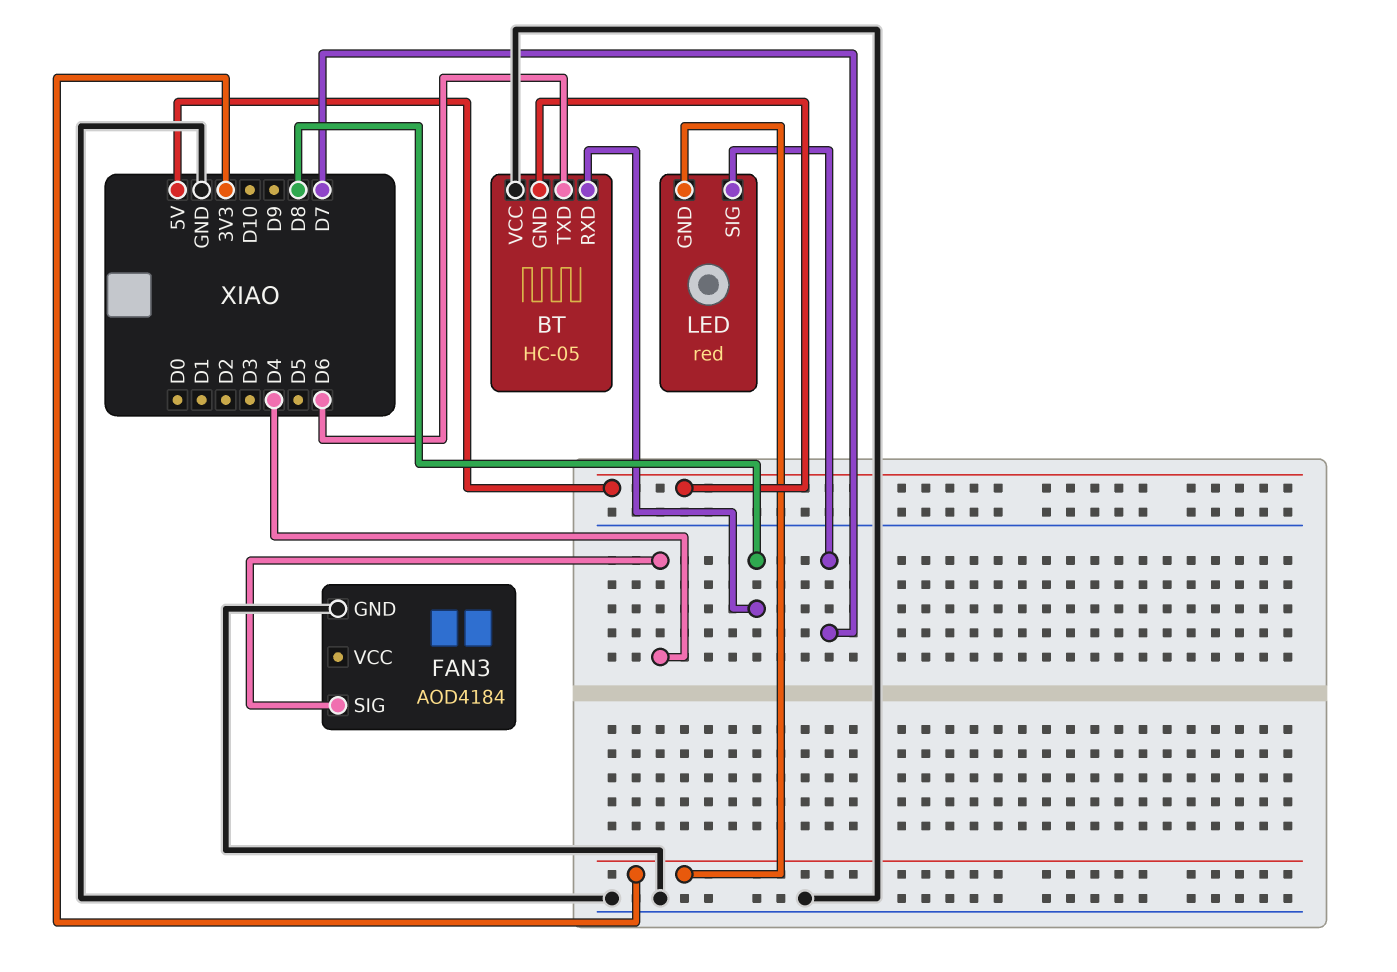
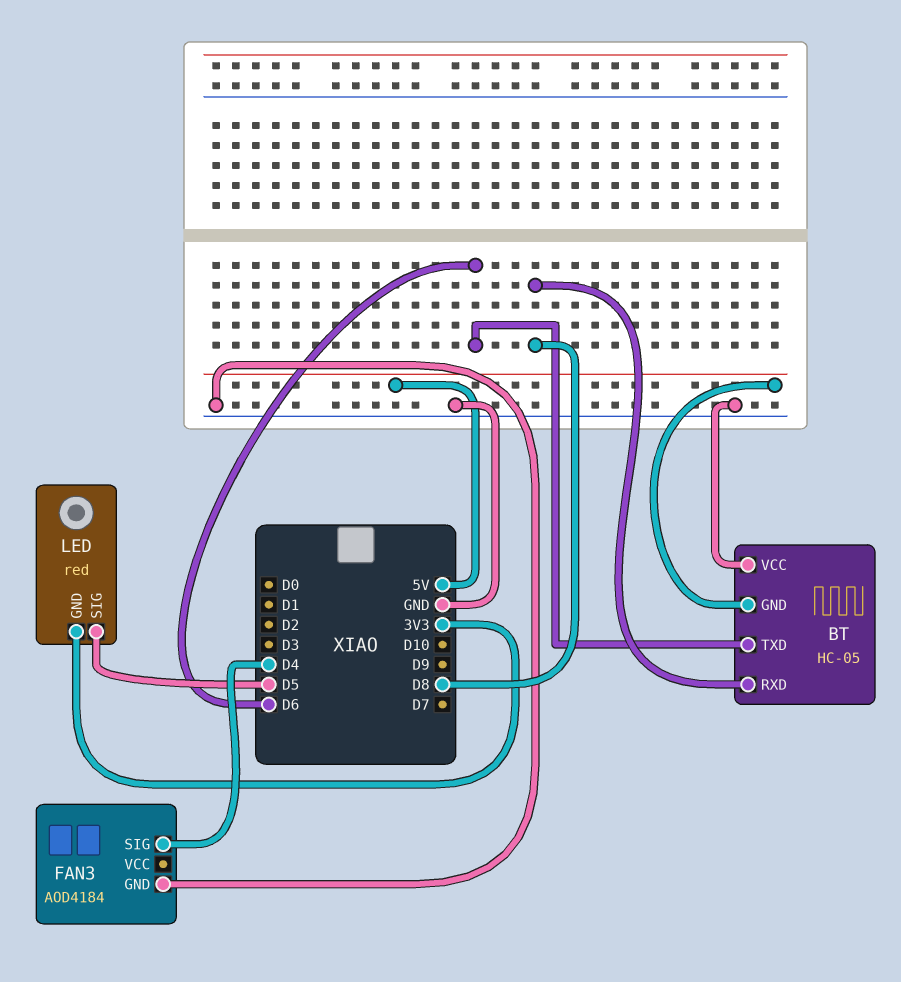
LED pin SIG: D7 -> D5

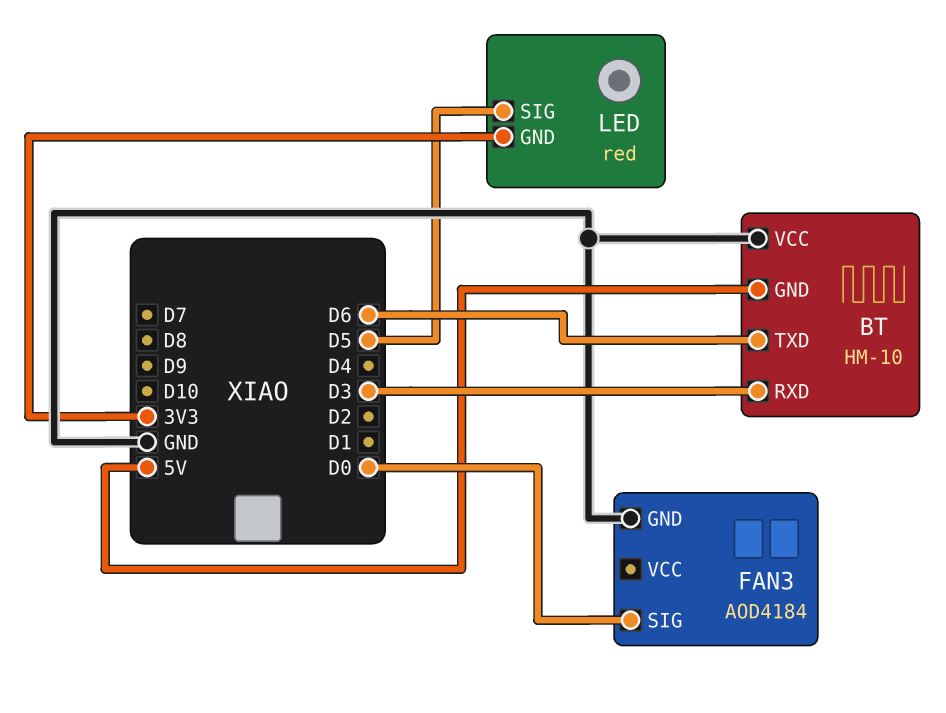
BT: HC-05 -> HM-10
BT pin RXD: D8 -> D3
FAN3 pin SIG: D4 -> D0

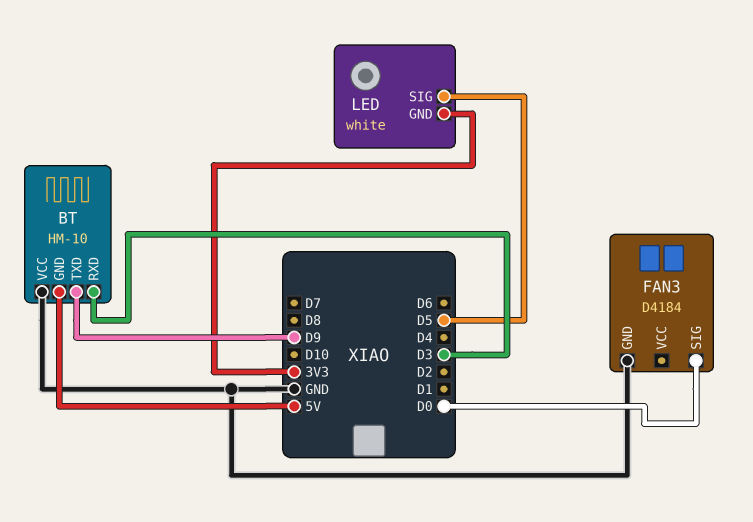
BT pin TXD: D6 -> D9
FAN3: AOD4184 -> D4184
LED: red -> white

